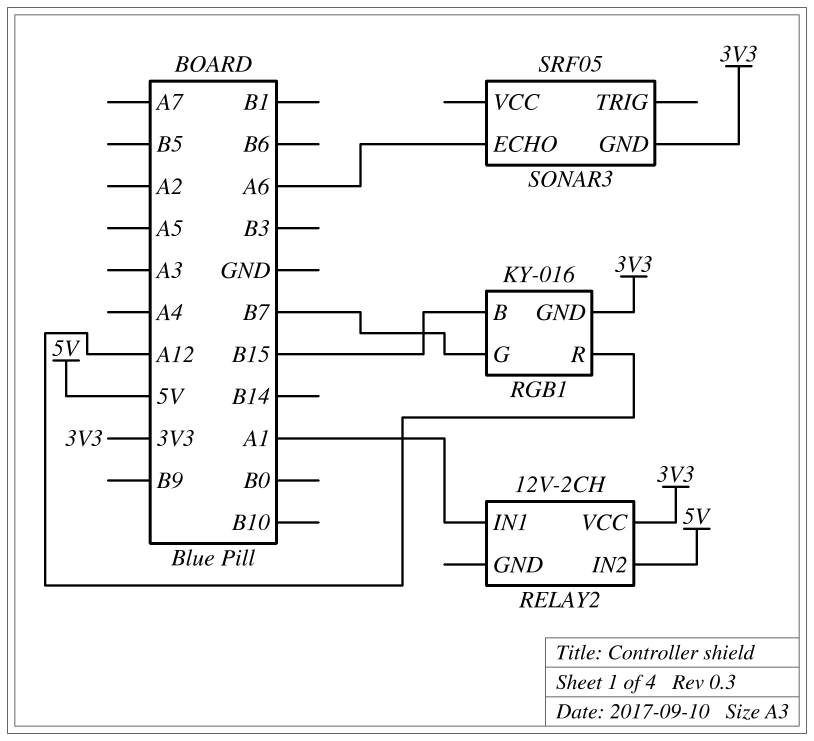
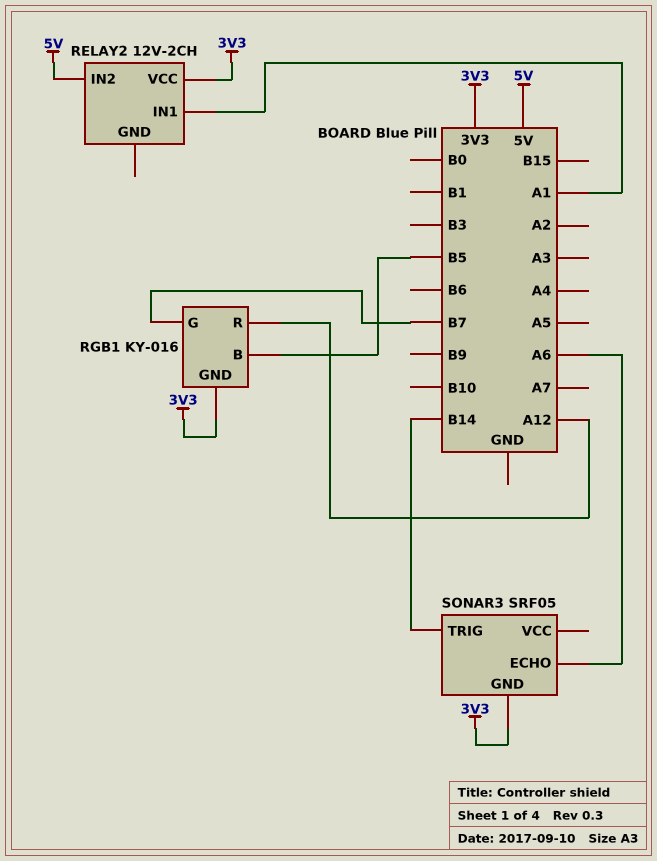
RGB1 pin B: B15 -> B5
SONAR3 pin TRIG: none -> B14

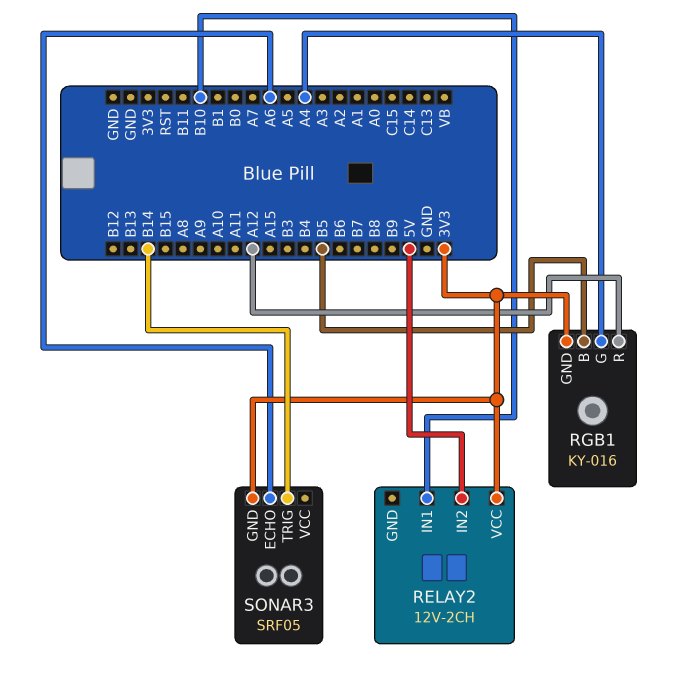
RELAY2 pin IN1: A1 -> B10
RGB1 pin G: B7 -> A4

